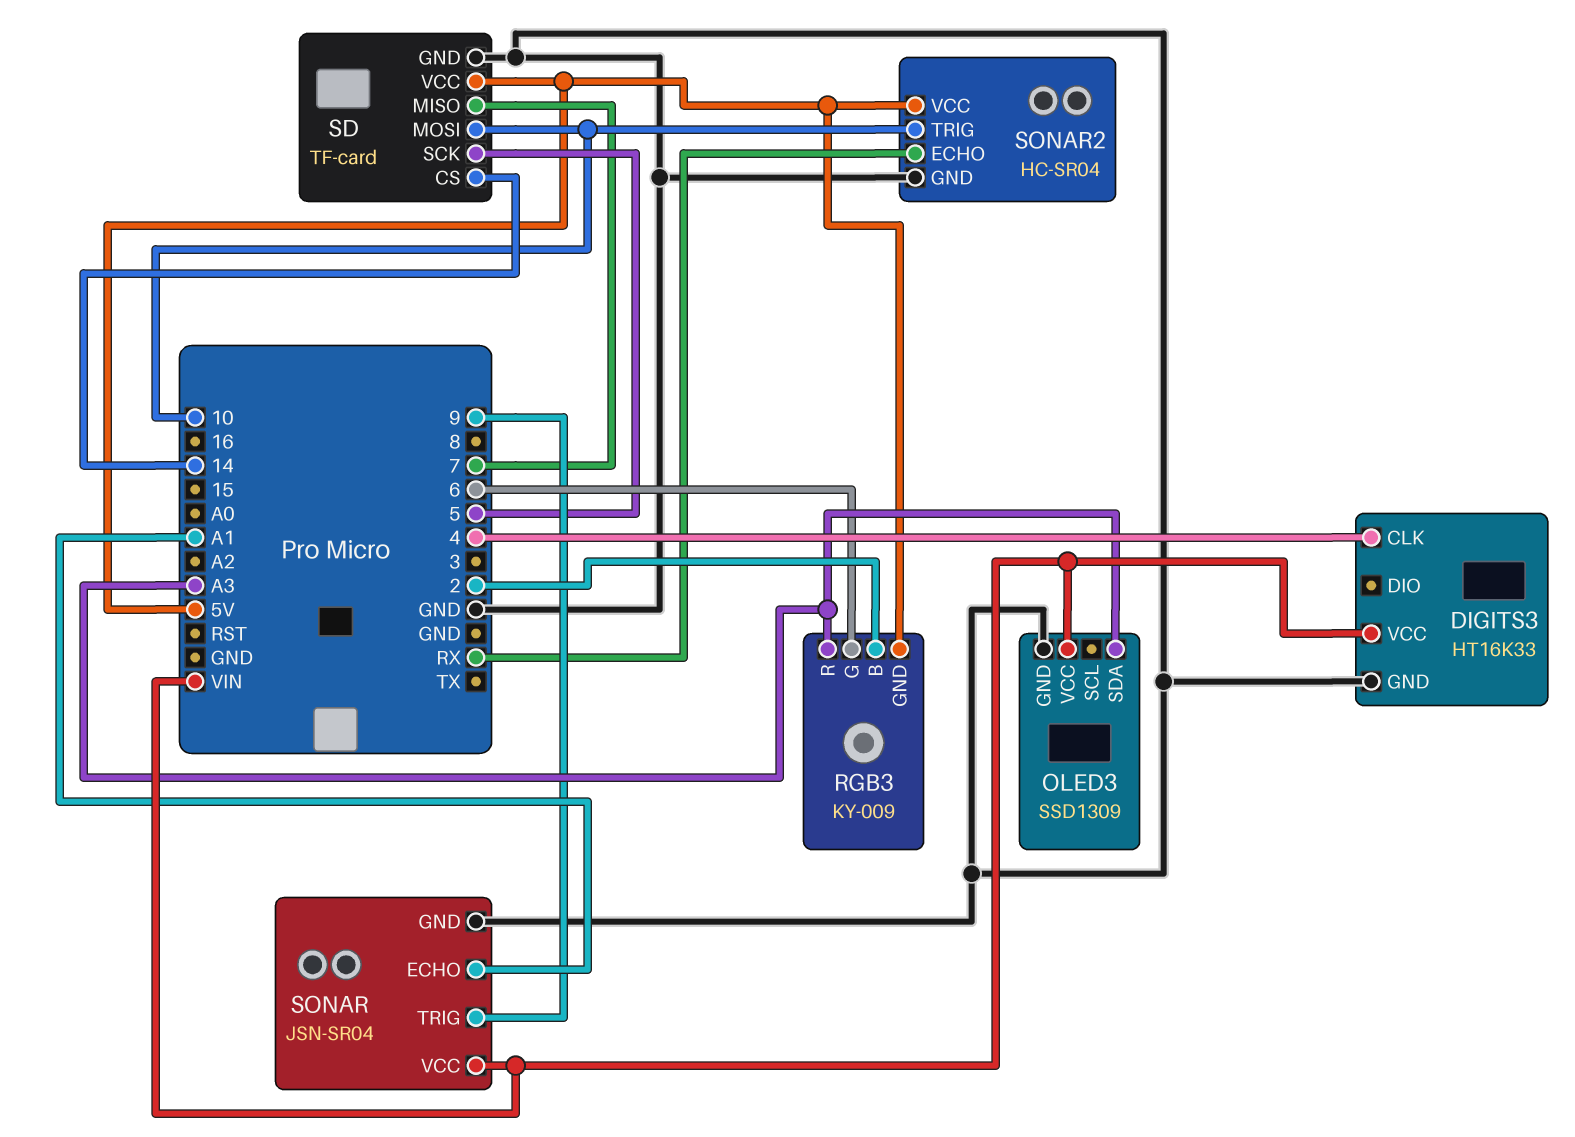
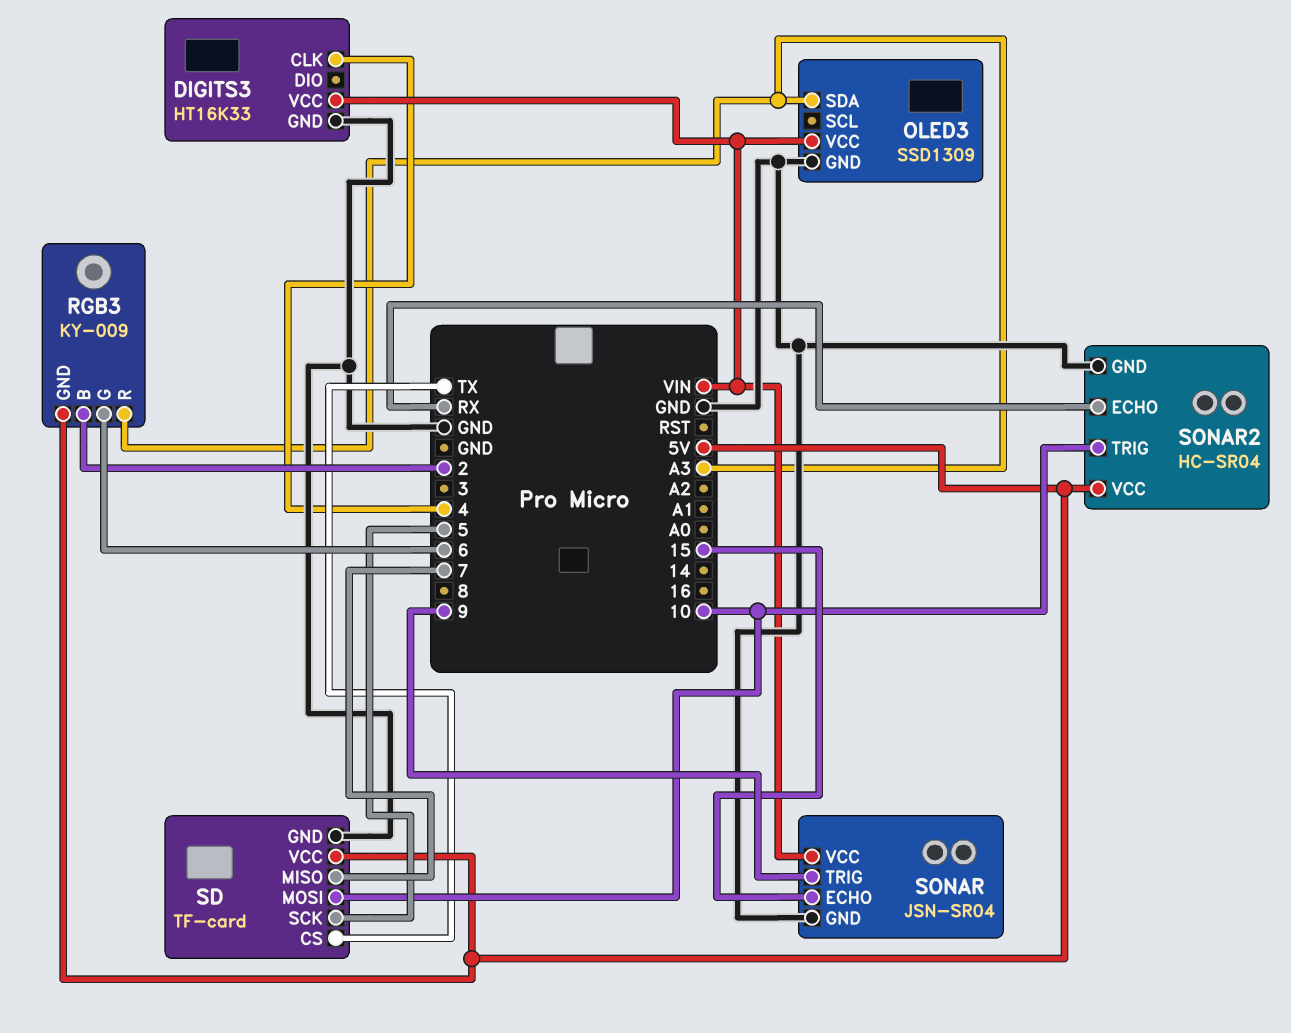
SD pin CS: 14 -> TX
SONAR pin ECHO: A1 -> 15

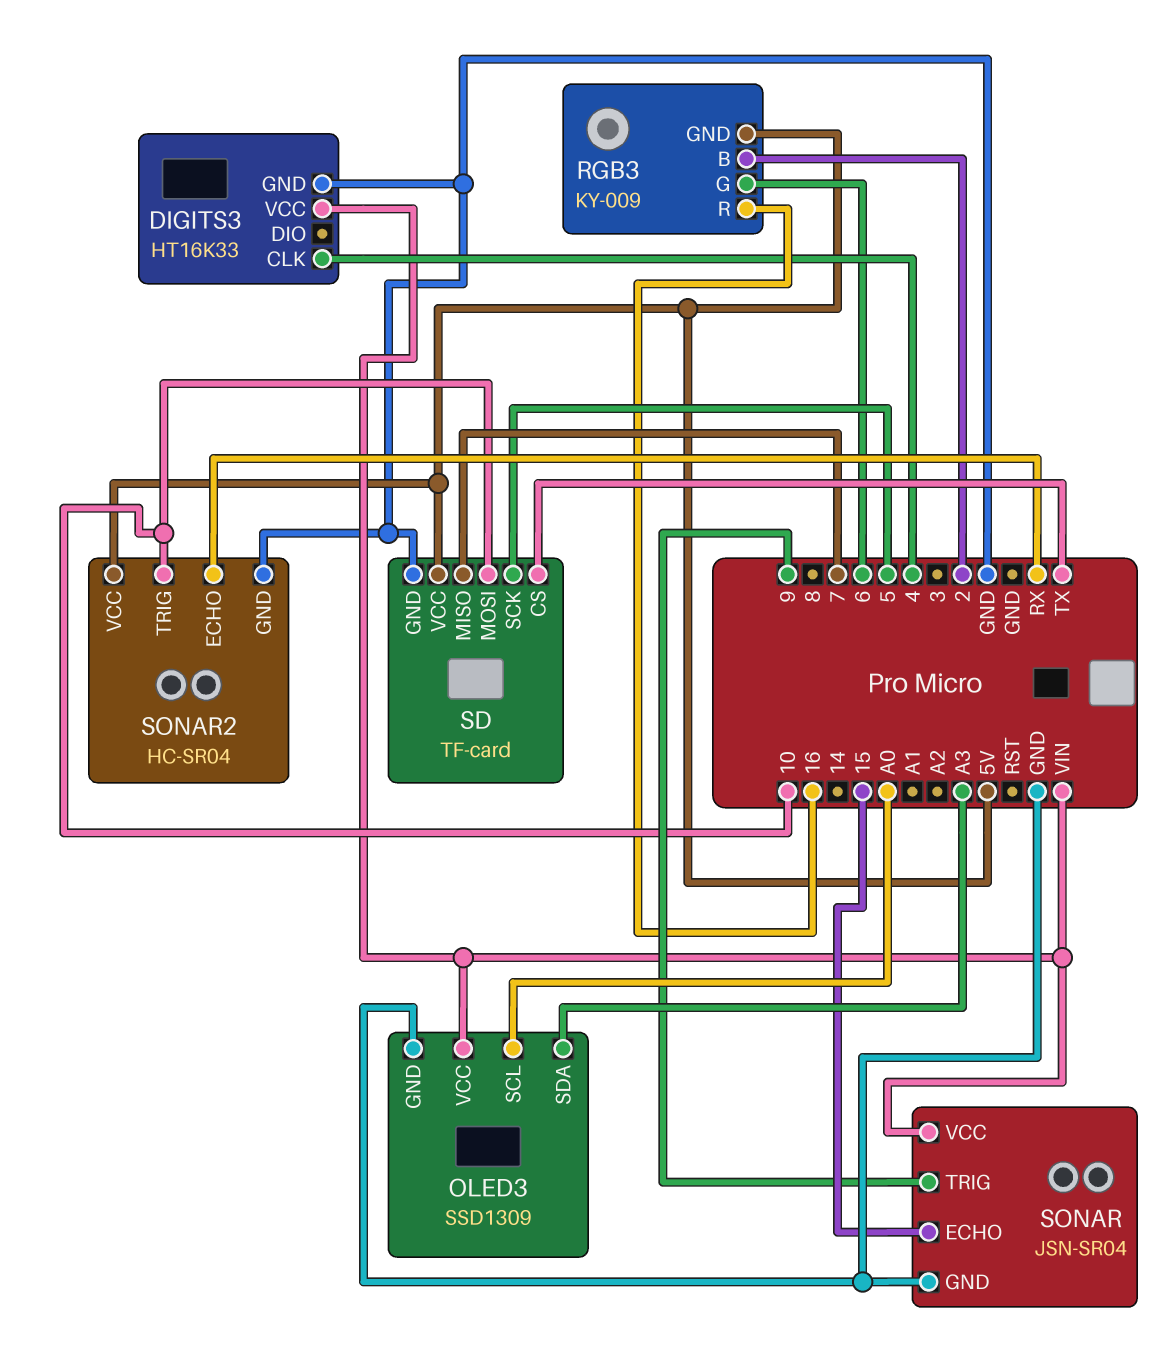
OLED3 pin SCL: none -> A0
RGB3 pin R: A3 -> 16

